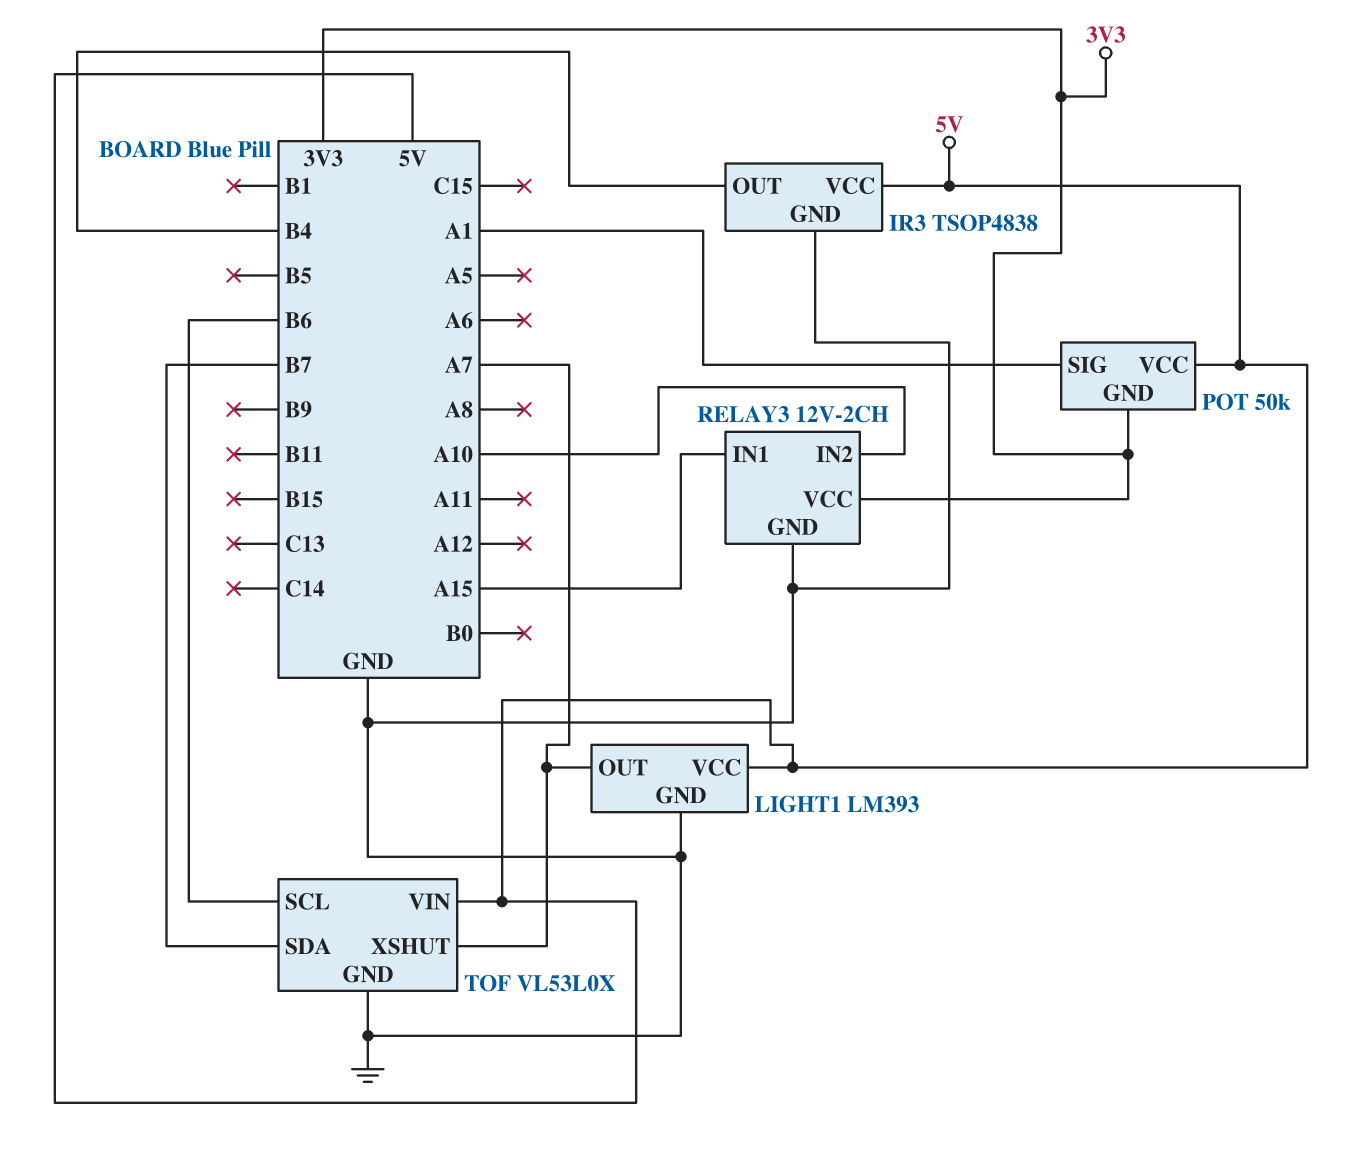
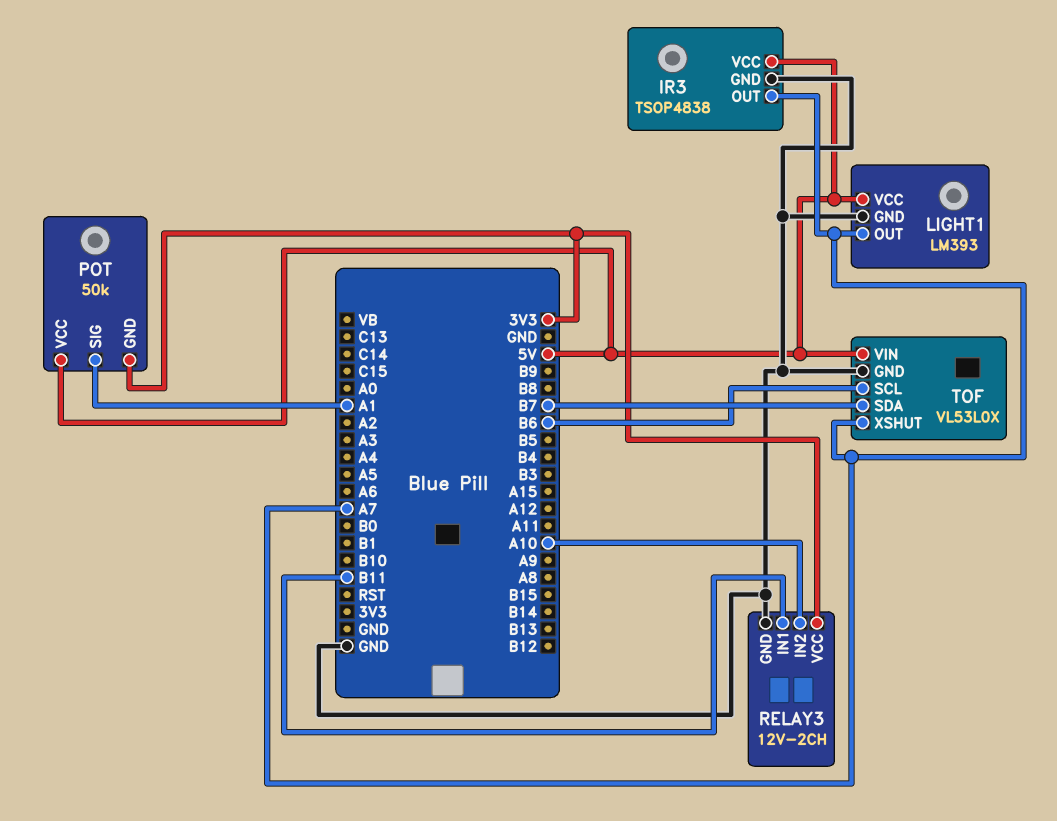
IR3 pin OUT: B4 -> A7
RELAY3 pin IN1: A15 -> B11

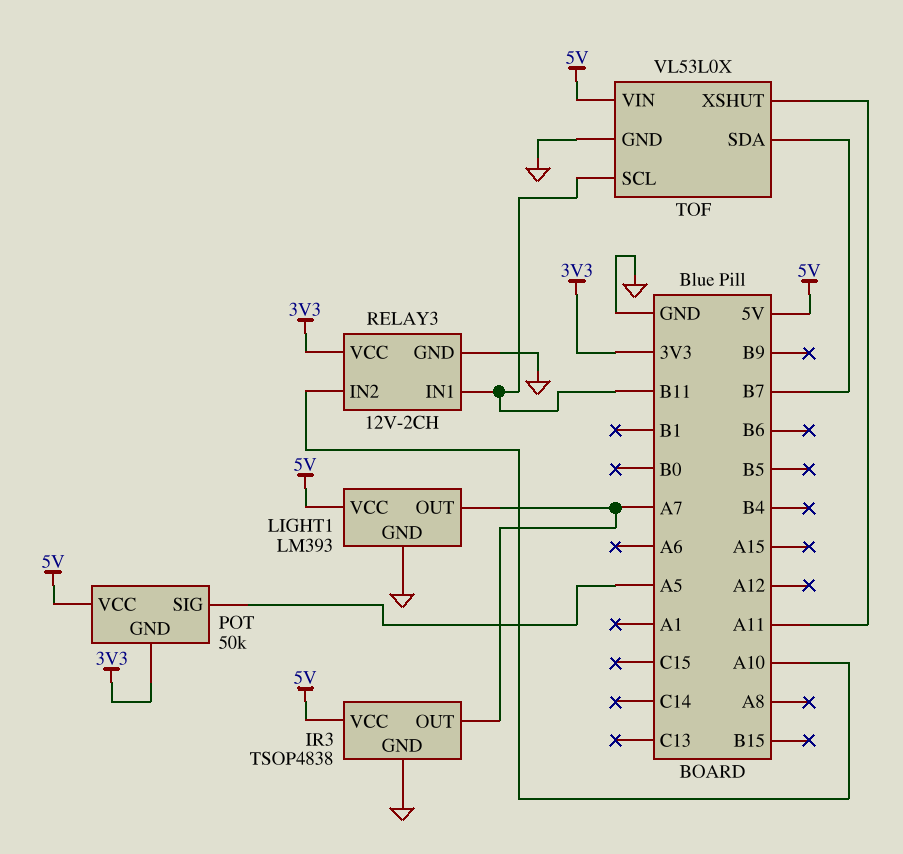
POT pin SIG: A1 -> A5
TOF pin SCL: B6 -> B11
TOF pin XSHUT: A7 -> A11

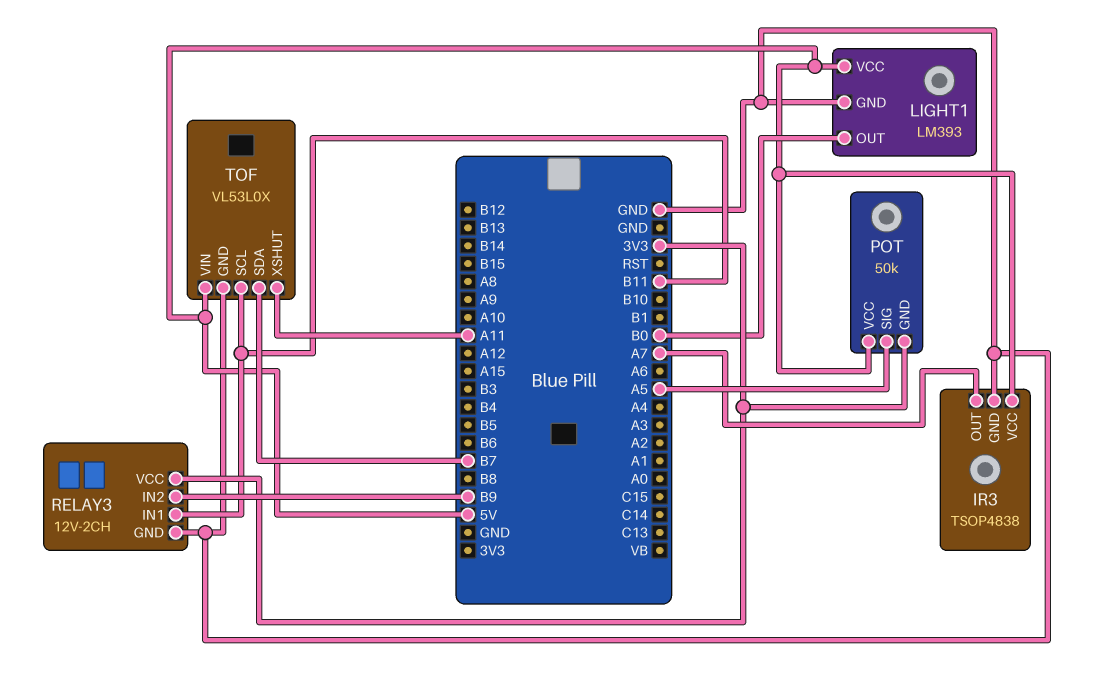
LIGHT1 pin OUT: A7 -> B0
RELAY3 pin IN2: A10 -> B9

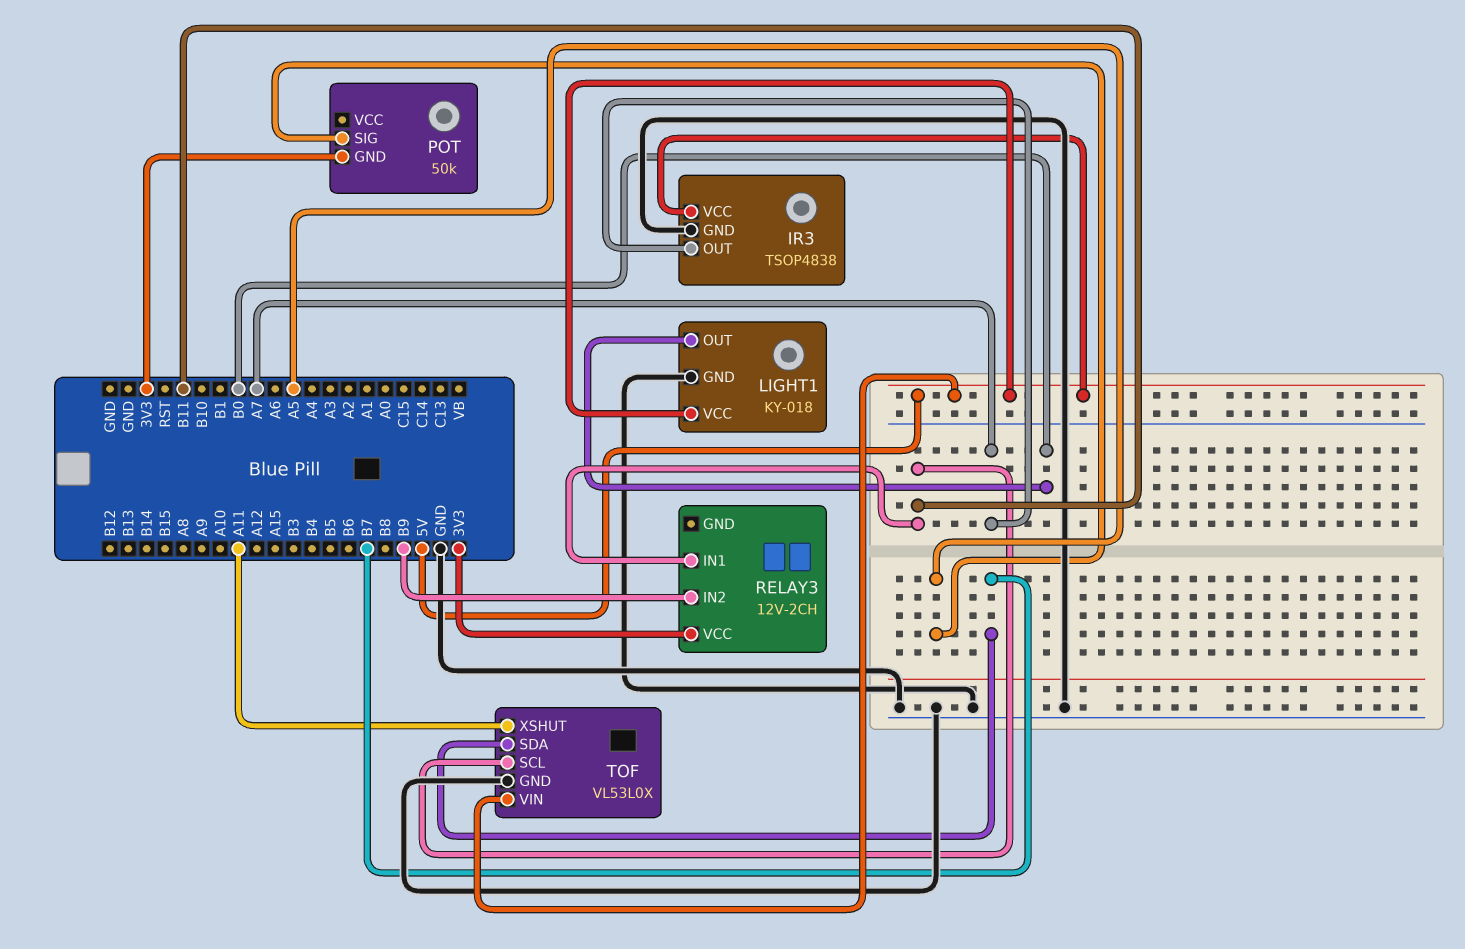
LIGHT1: LM393 -> KY-018
POT pin VCC: 5V -> none
RELAY3 pin GND: GND -> none

